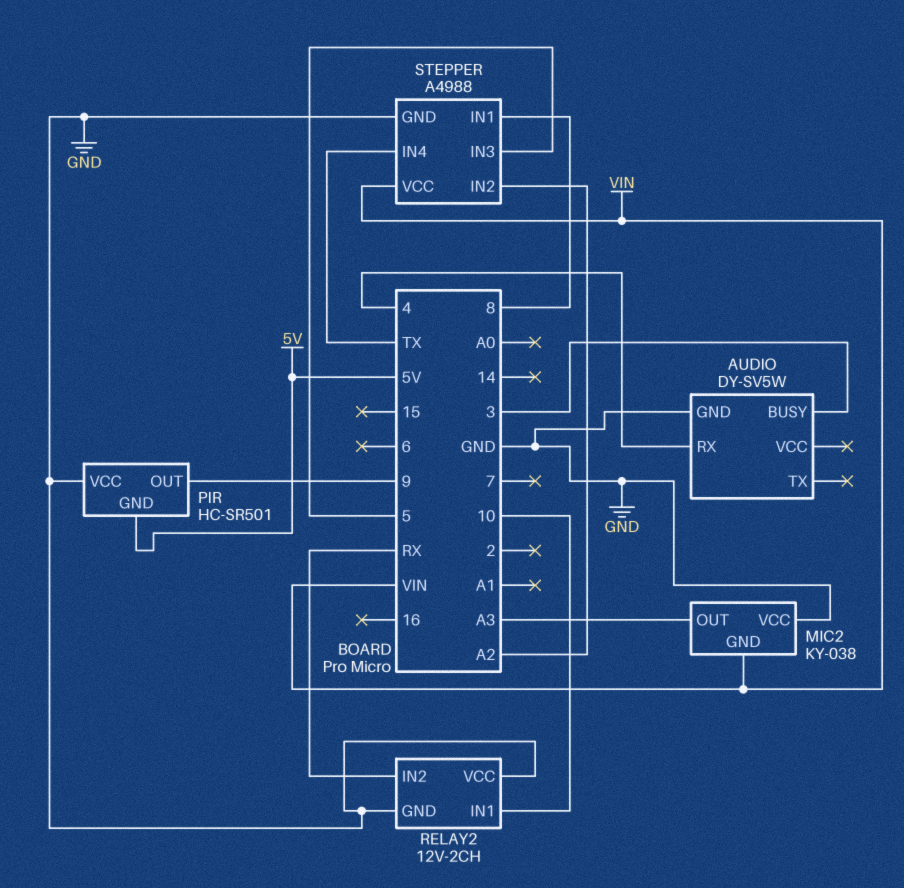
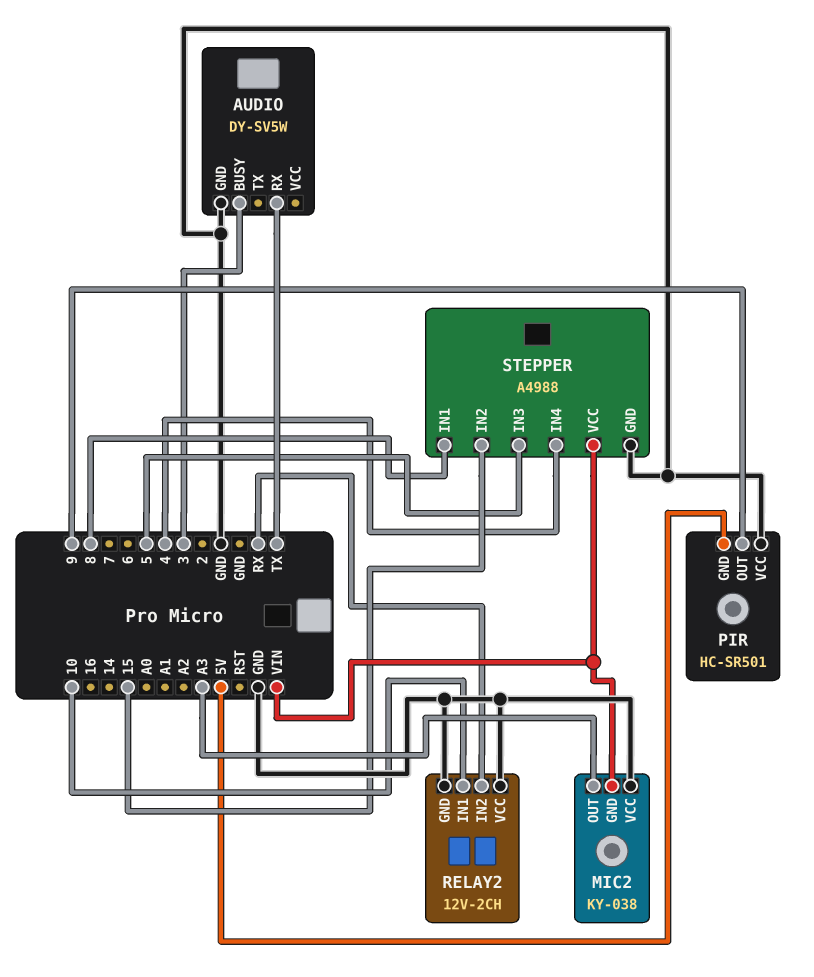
AUDIO pin RX: 4 -> TX
STEPPER pin IN2: A2 -> 15
STEPPER pin IN4: TX -> 4

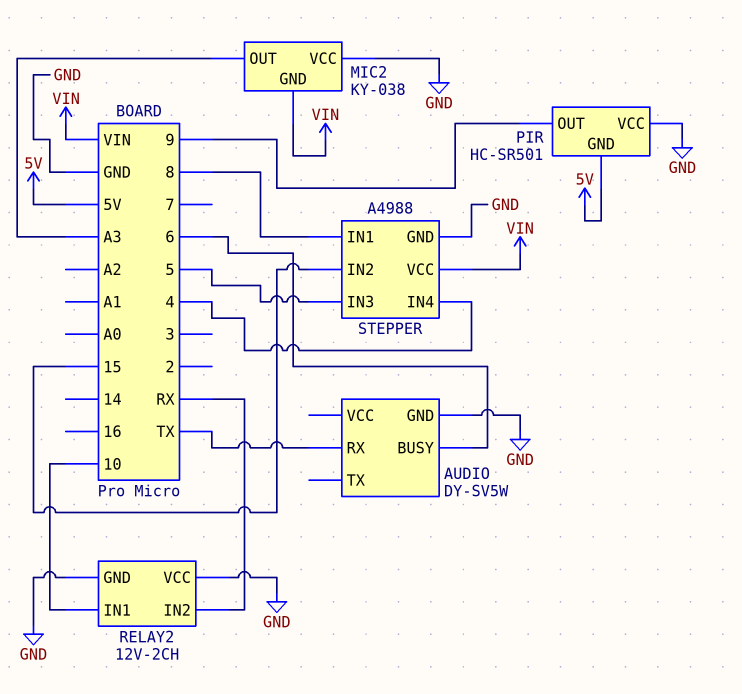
AUDIO pin BUSY: 3 -> 6

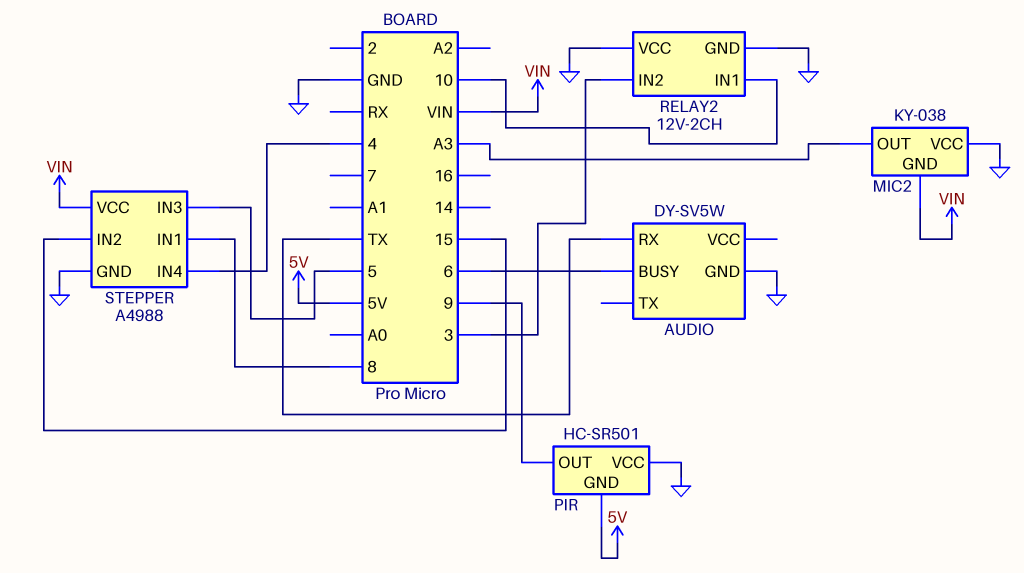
RELAY2 pin IN2: RX -> 3

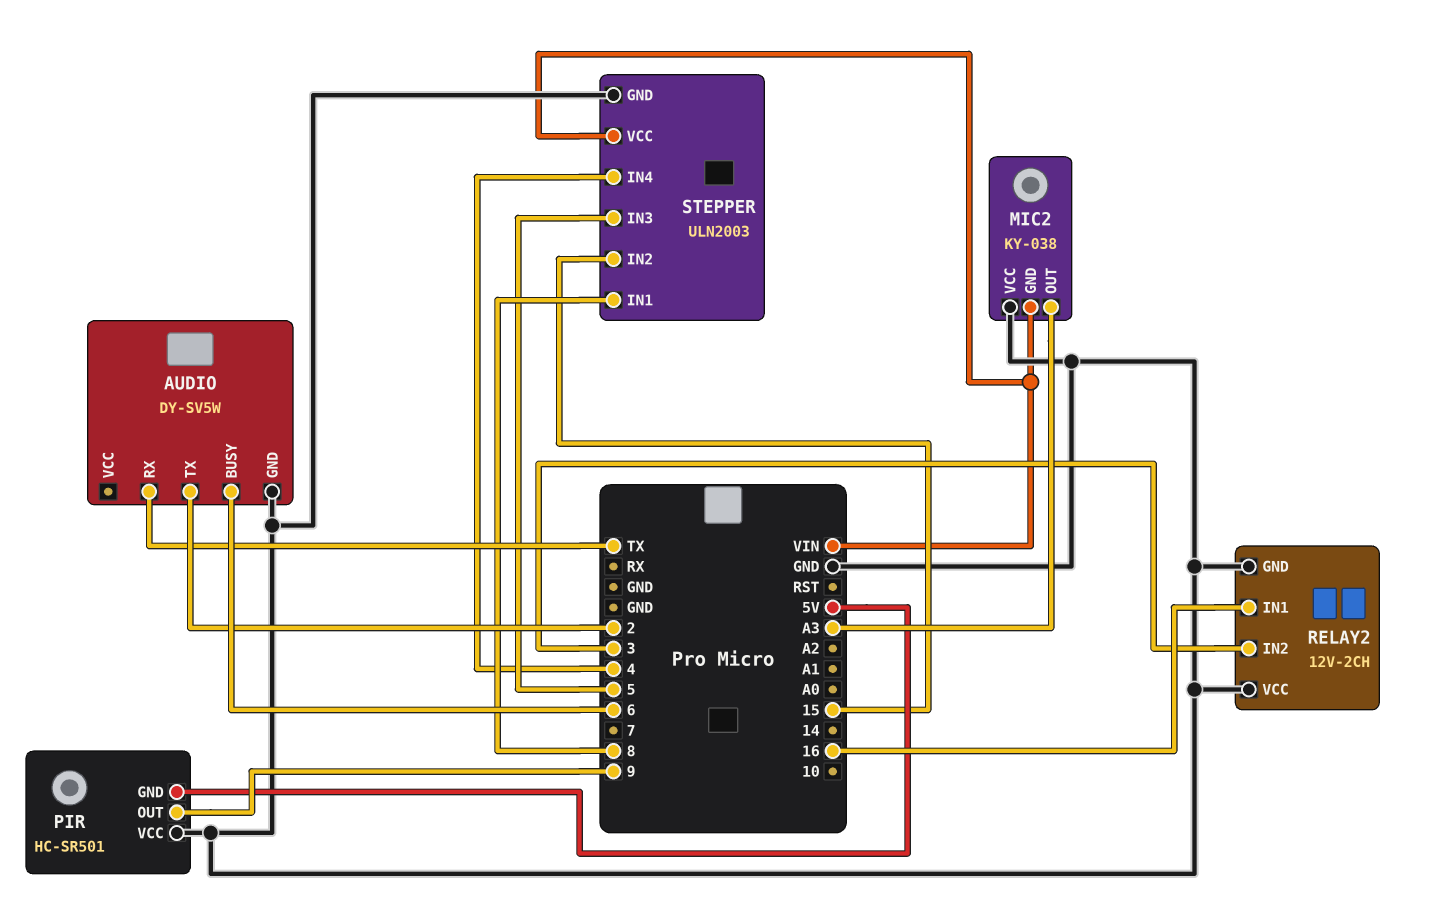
AUDIO pin TX: none -> 2
RELAY2 pin IN1: 10 -> 16
STEPPER: A4988 -> ULN2003

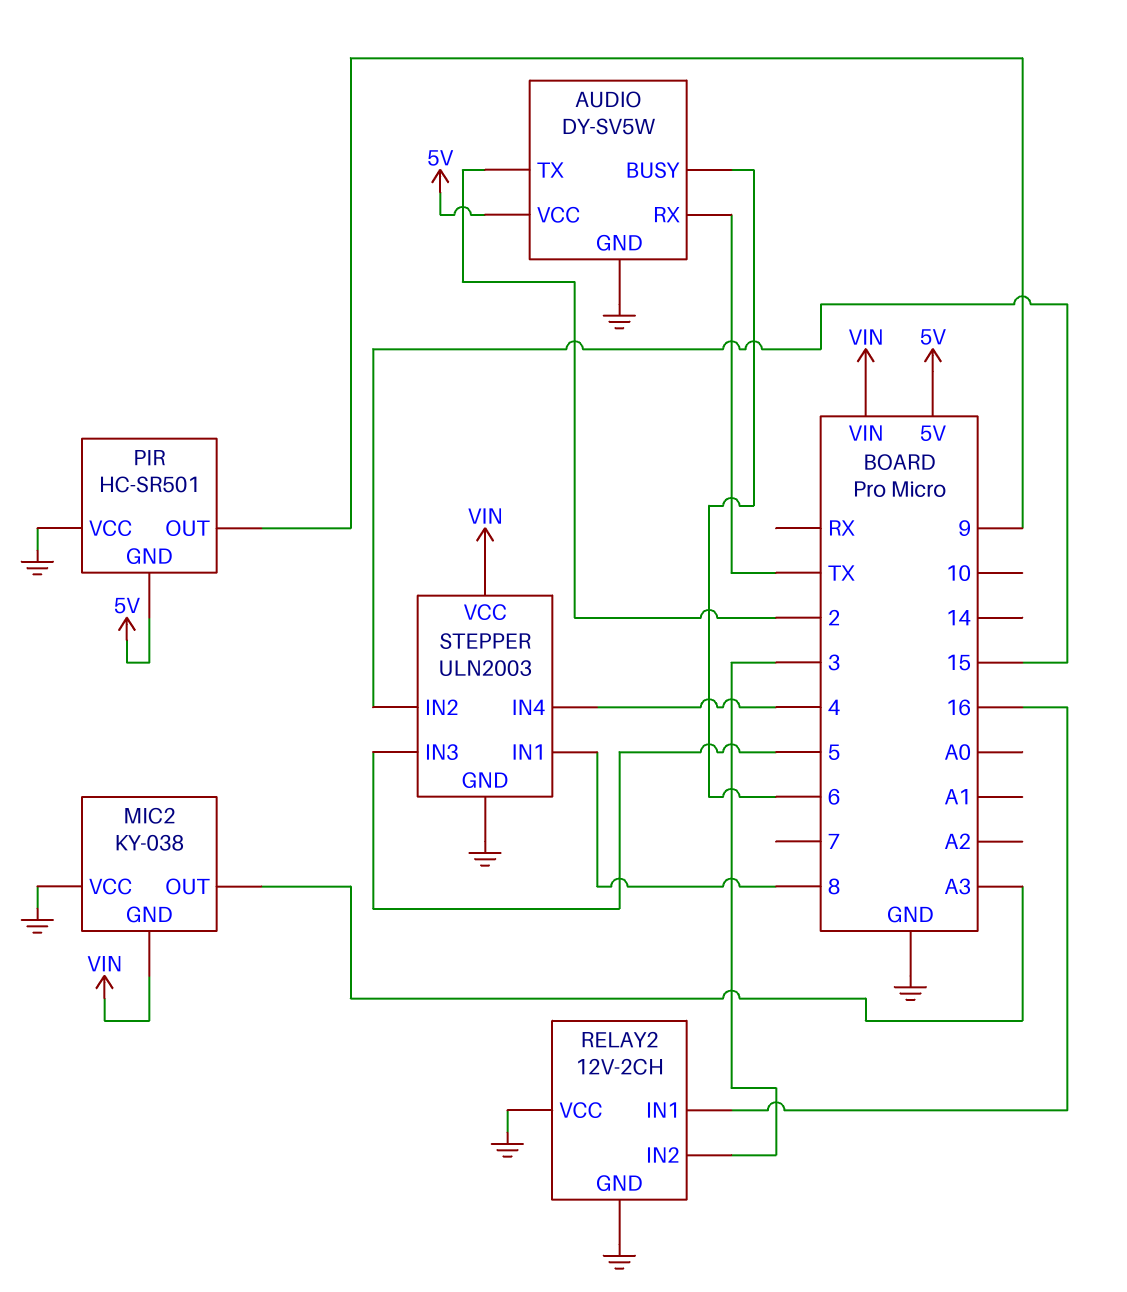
AUDIO pin VCC: none -> 5V

